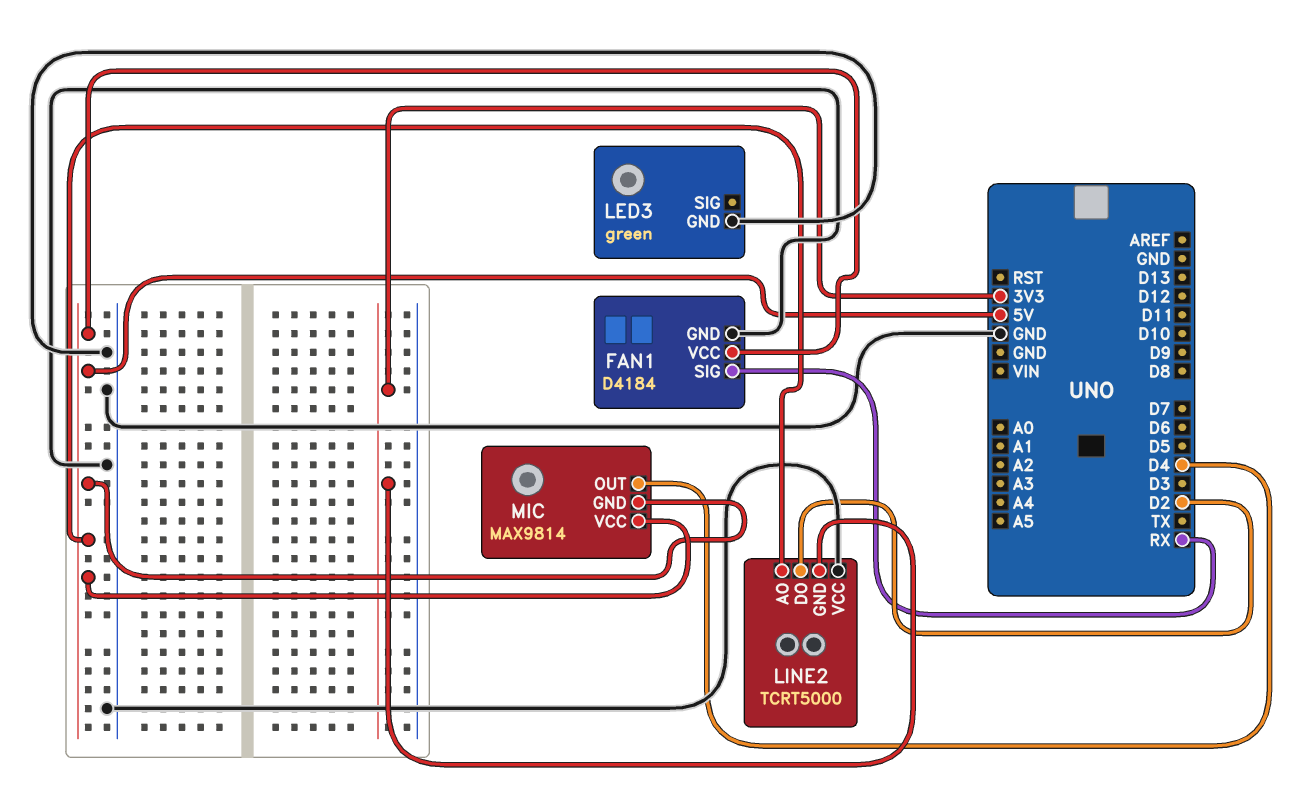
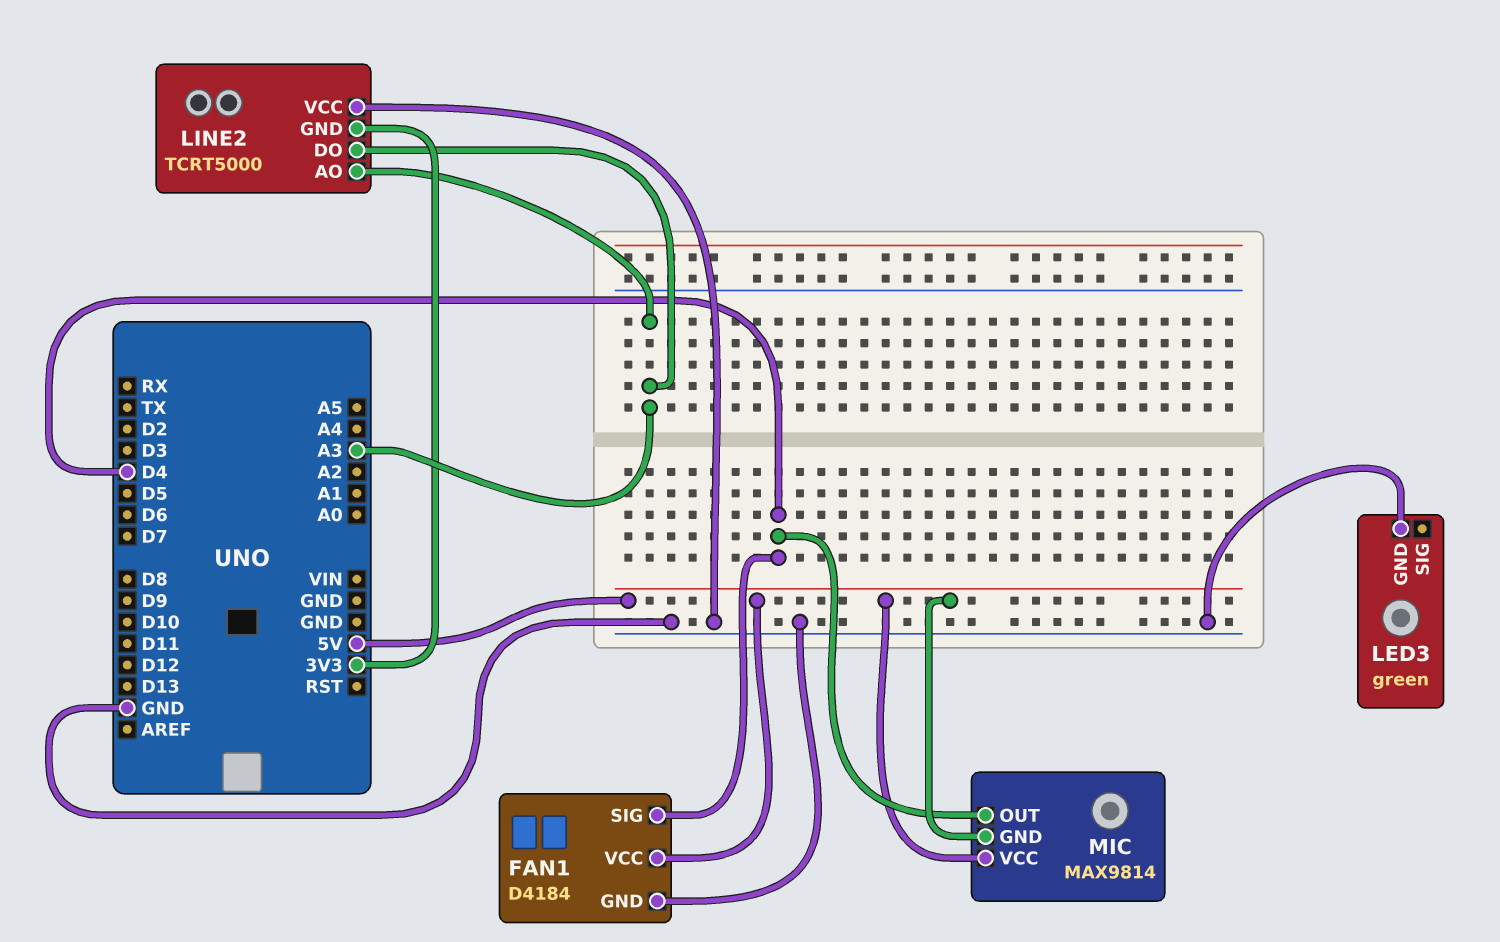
FAN1 pin SIG: RX -> D4
LINE2 pin AO: 5V -> A3
LINE2 pin DO: D2 -> A3

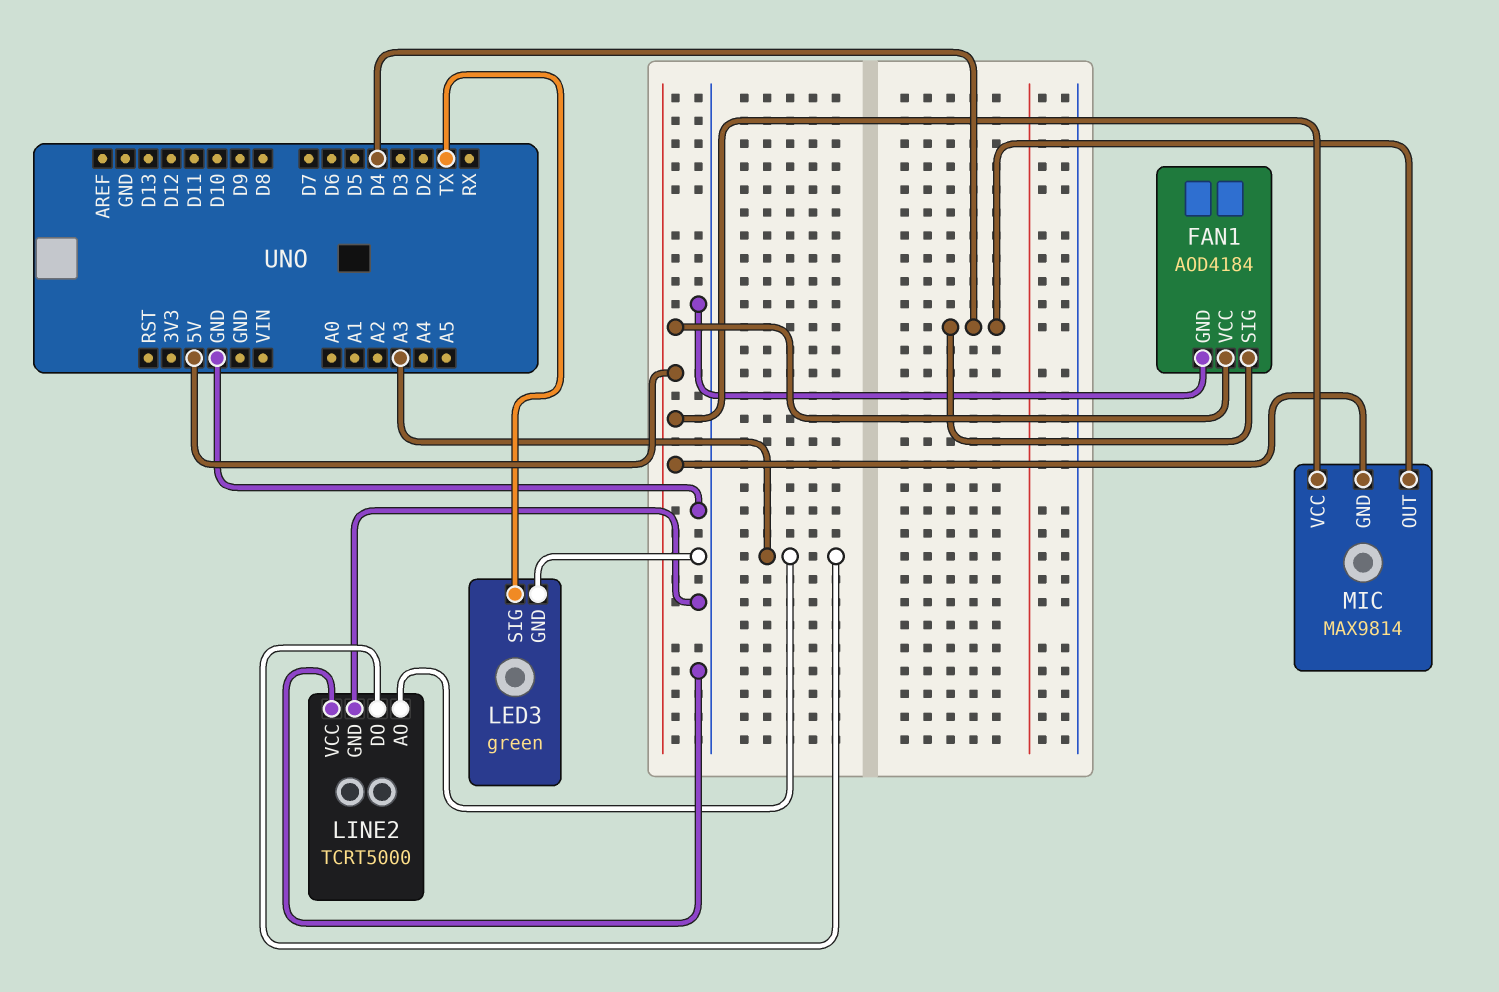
FAN1: D4184 -> AOD4184
LED3 pin SIG: none -> TX
LINE2 pin GND: 3V3 -> GND

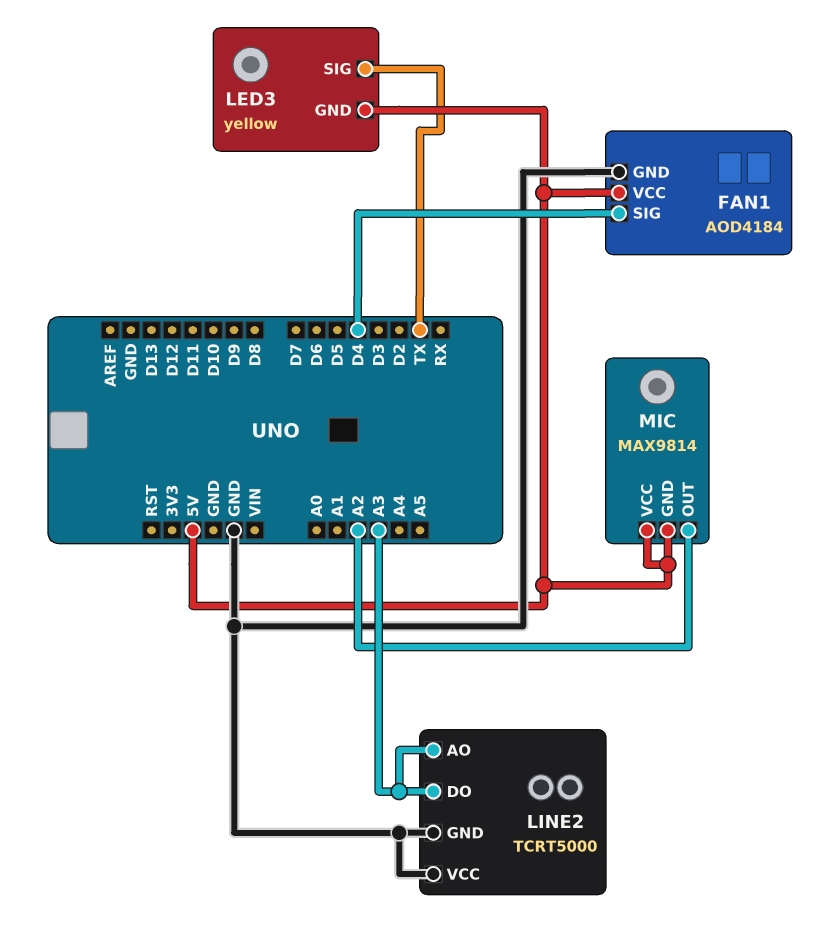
LED3: green -> yellow
LED3 pin GND: GND -> 5V
MIC pin OUT: D4 -> A2

